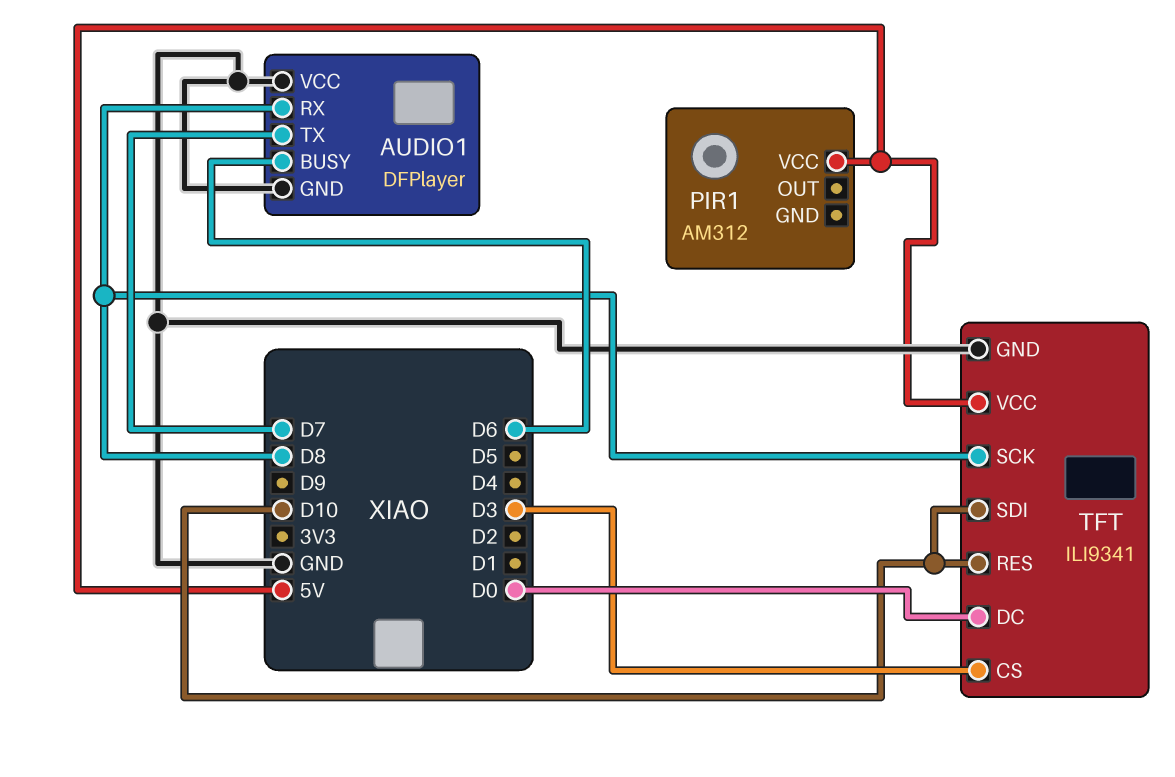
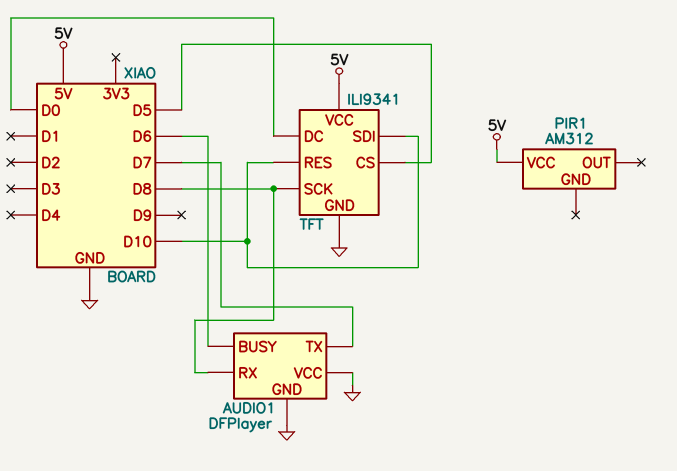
TFT pin CS: D3 -> D5

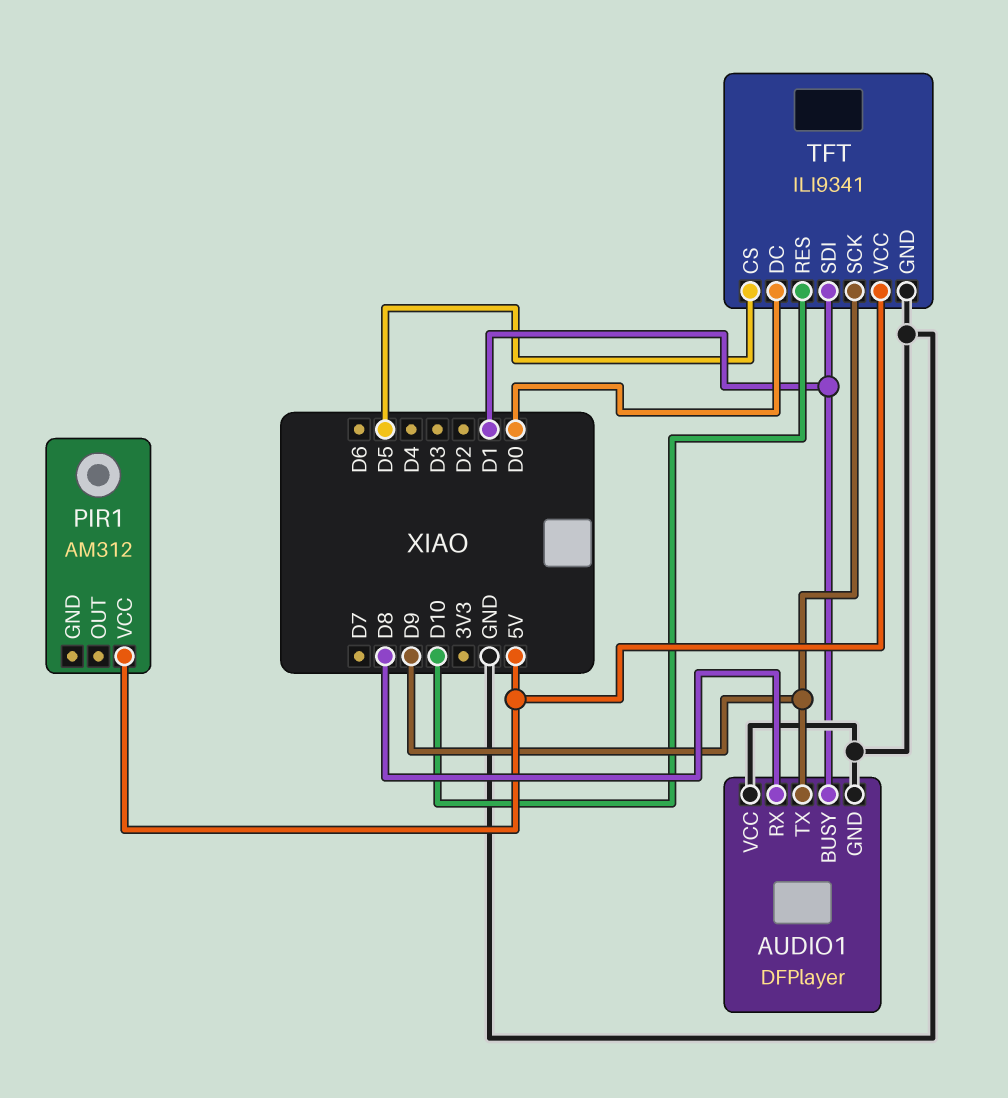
AUDIO1 pin BUSY: D6 -> D1
AUDIO1 pin TX: D7 -> D9
TFT pin SCK: D8 -> D9
TFT pin SDI: D10 -> D1

